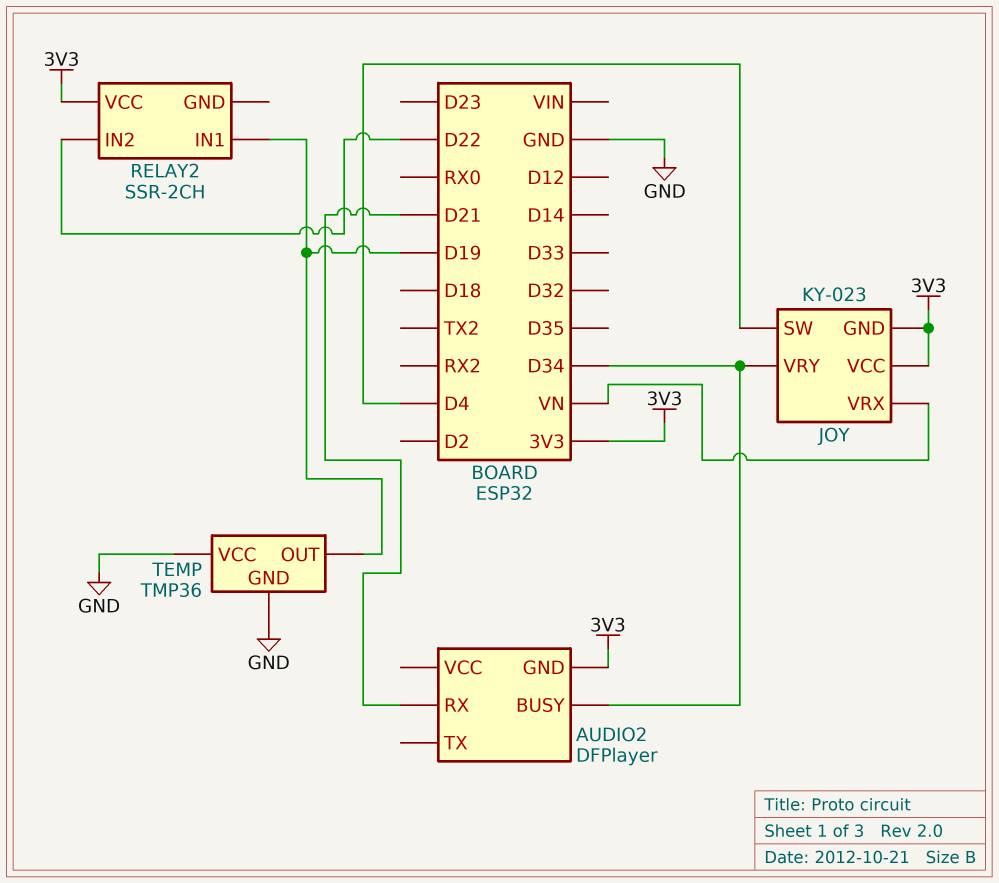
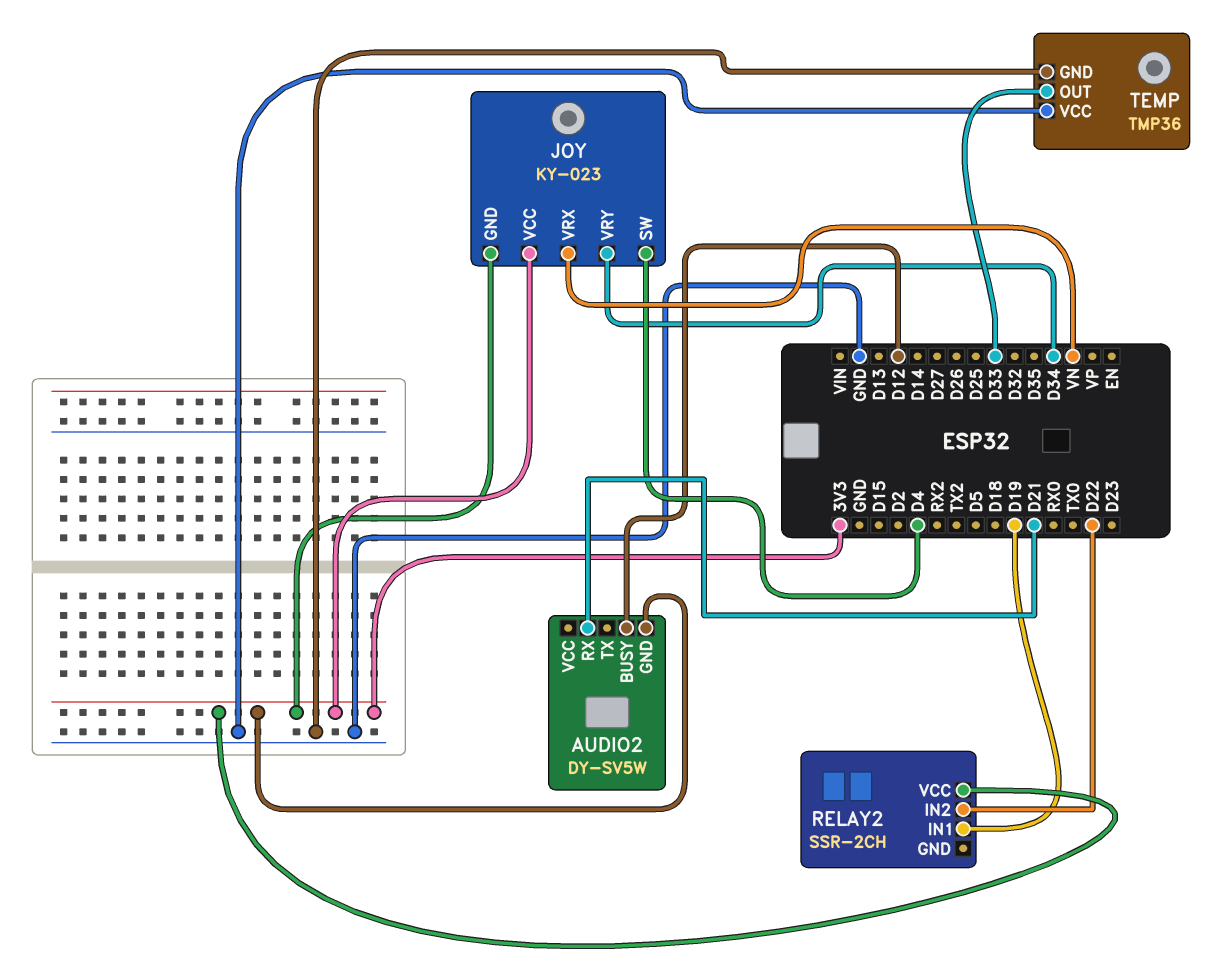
AUDIO2: DFPlayer -> DY-SV5W
AUDIO2 pin BUSY: D34 -> D12
TEMP pin OUT: D19 -> D33

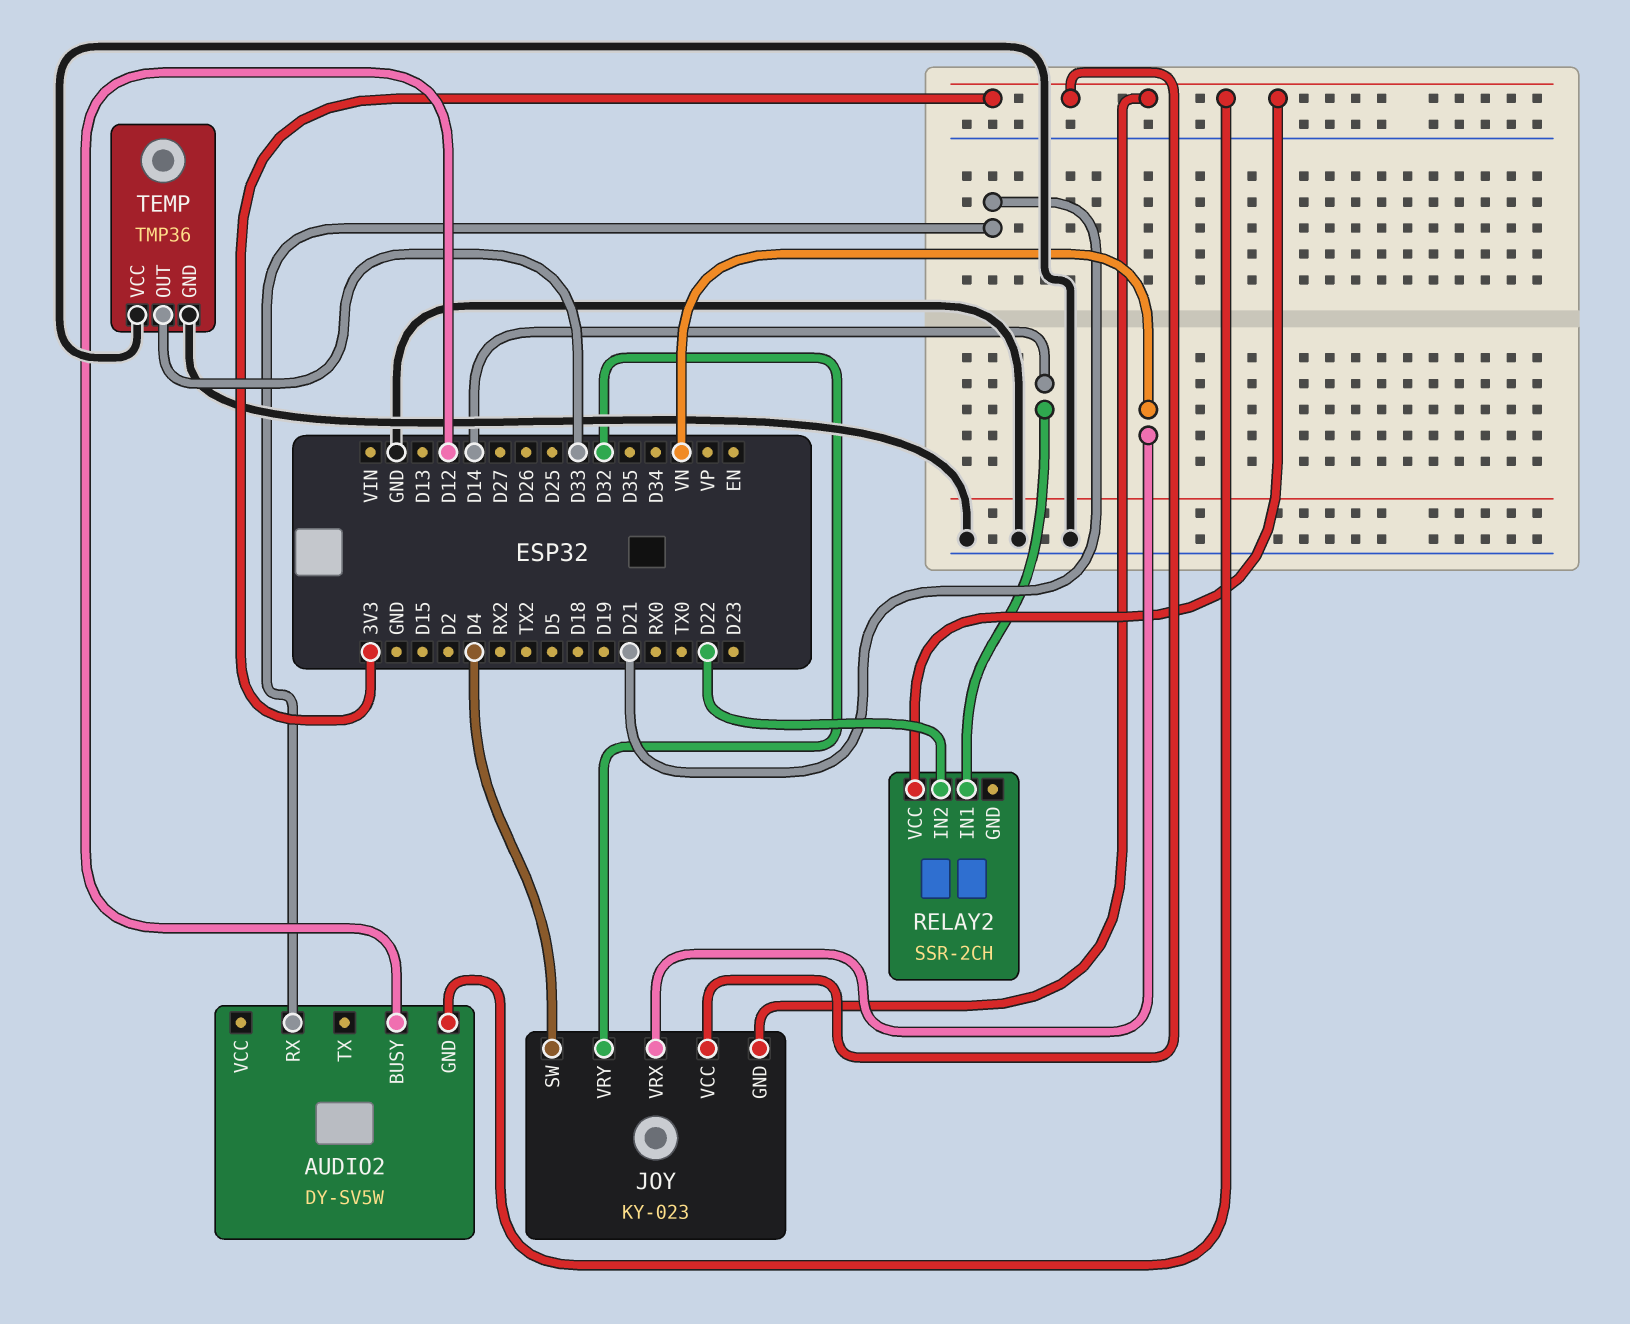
JOY pin VRY: D34 -> D32
RELAY2 pin IN1: D19 -> D14

